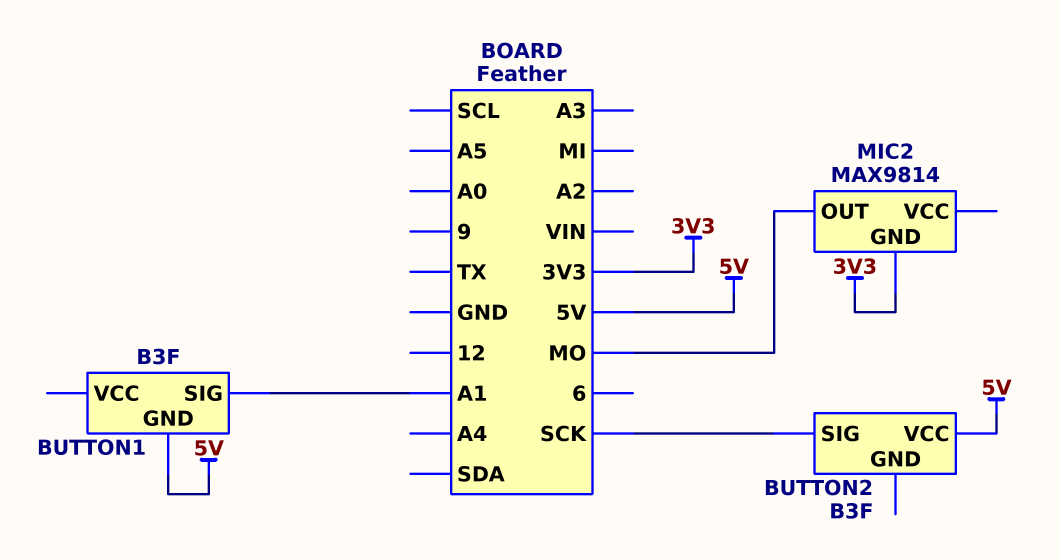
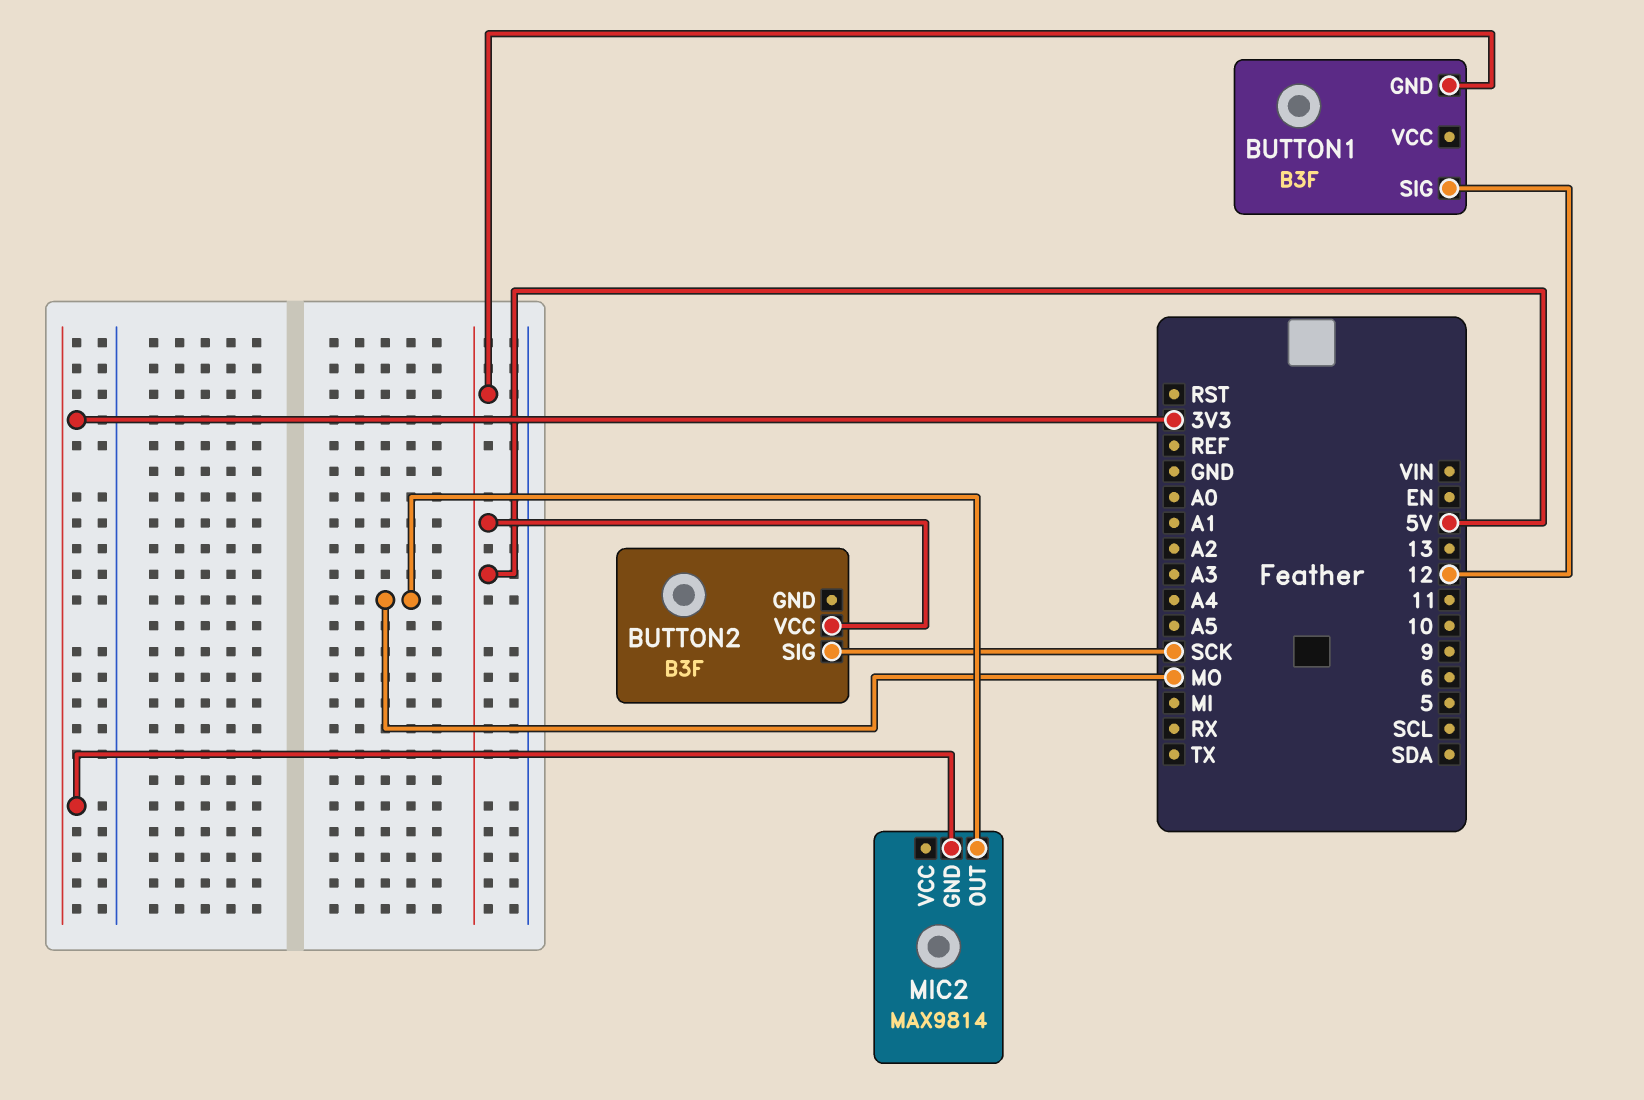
BUTTON1 pin SIG: A1 -> 12

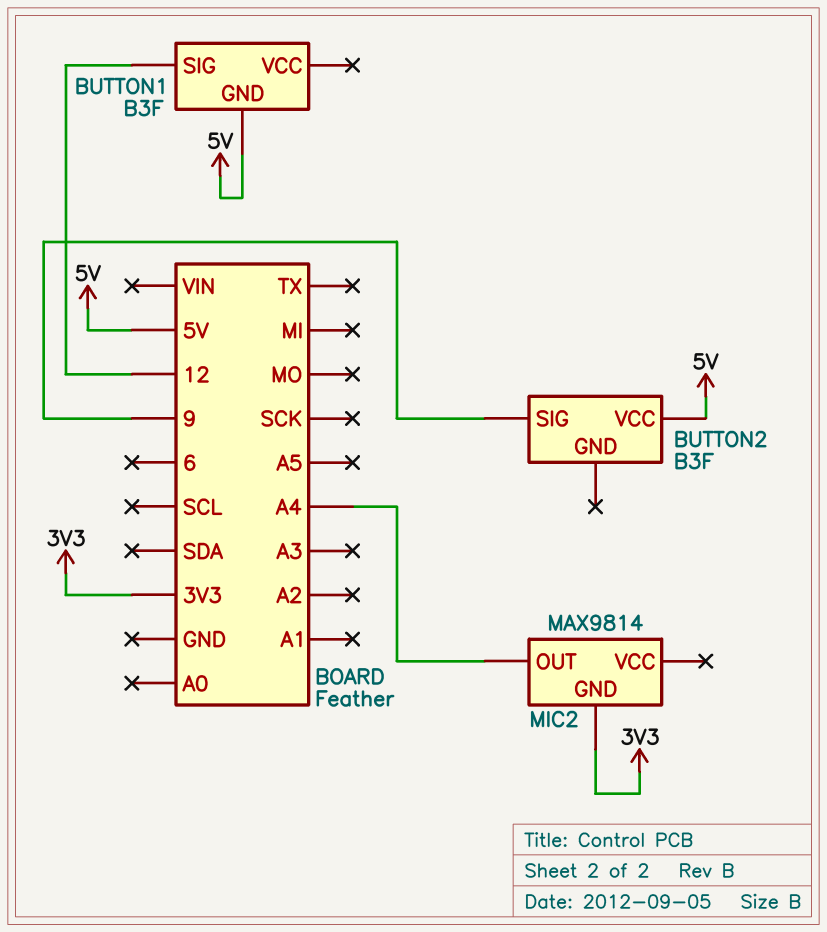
BUTTON2 pin SIG: SCK -> 9
MIC2 pin OUT: MO -> A4

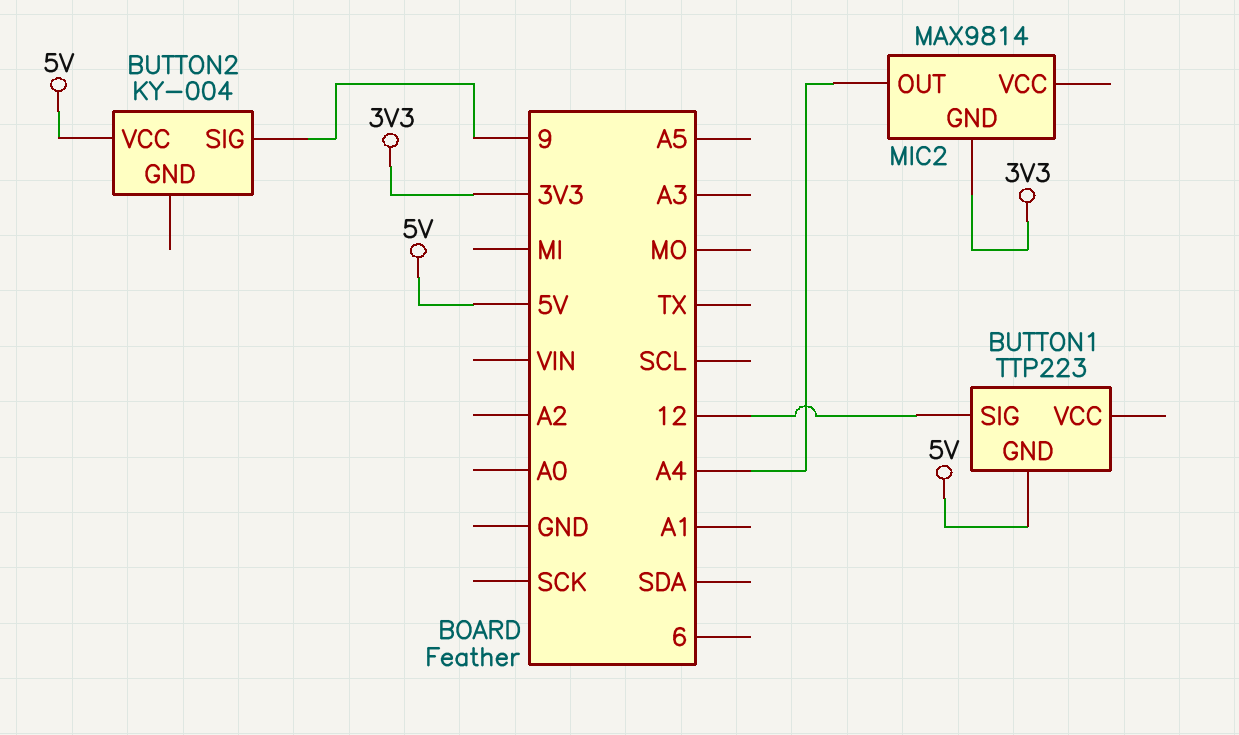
BUTTON1: B3F -> TTP223
BUTTON2: B3F -> KY-004

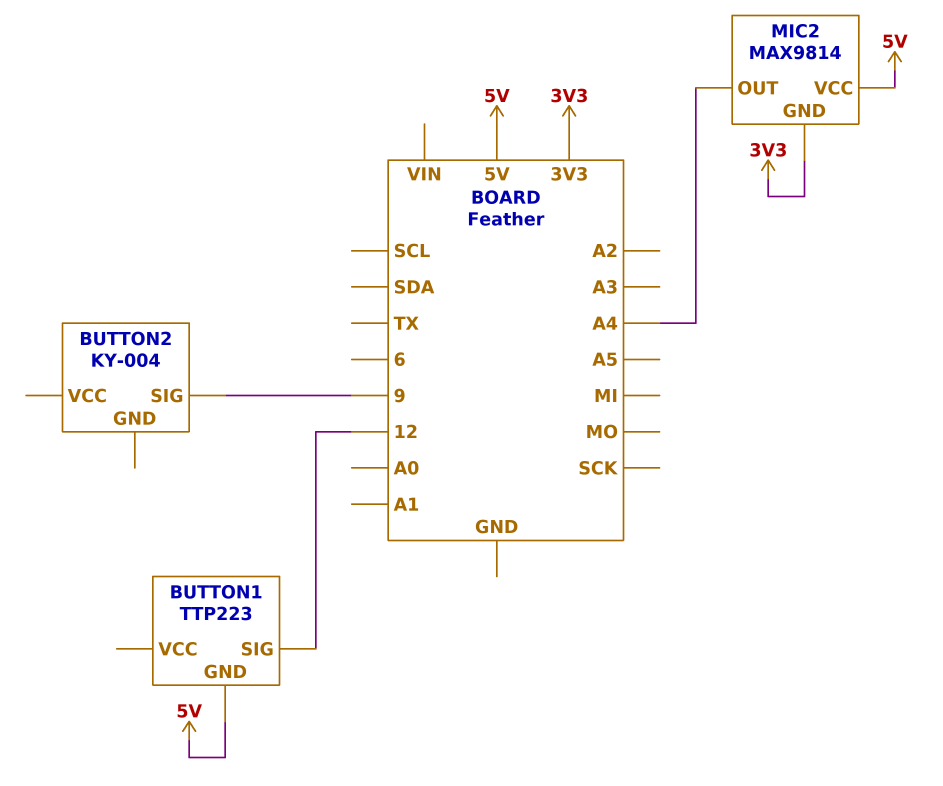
BUTTON2 pin VCC: 5V -> none
MIC2 pin VCC: none -> 5V

